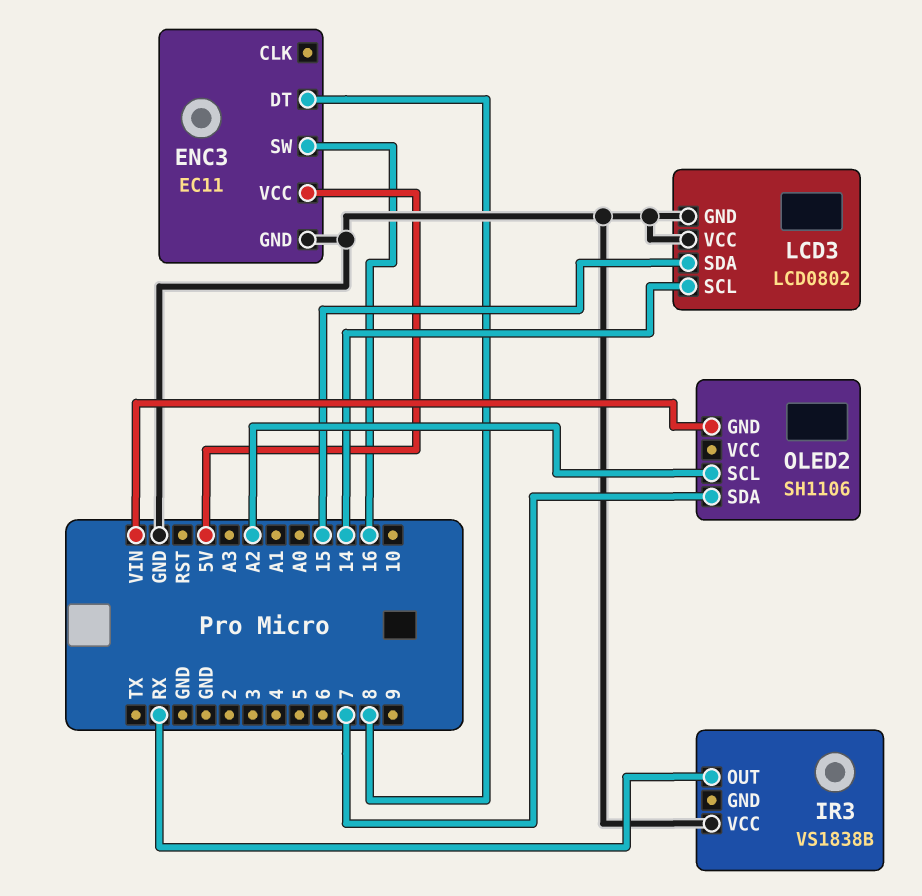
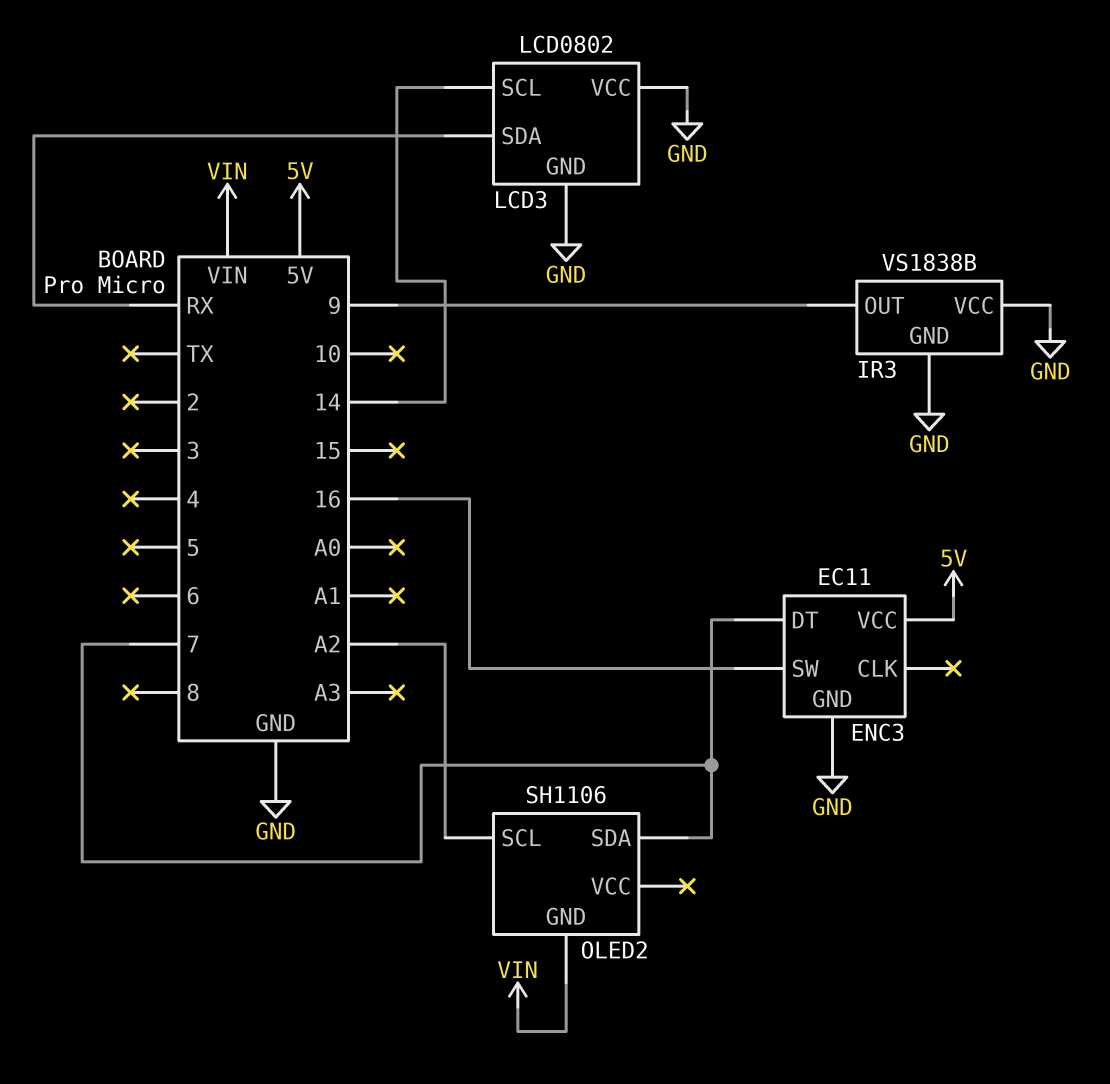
ENC3 pin DT: 8 -> 7
IR3 pin GND: none -> GND
IR3 pin OUT: RX -> 9
LCD3 pin SDA: 15 -> RX

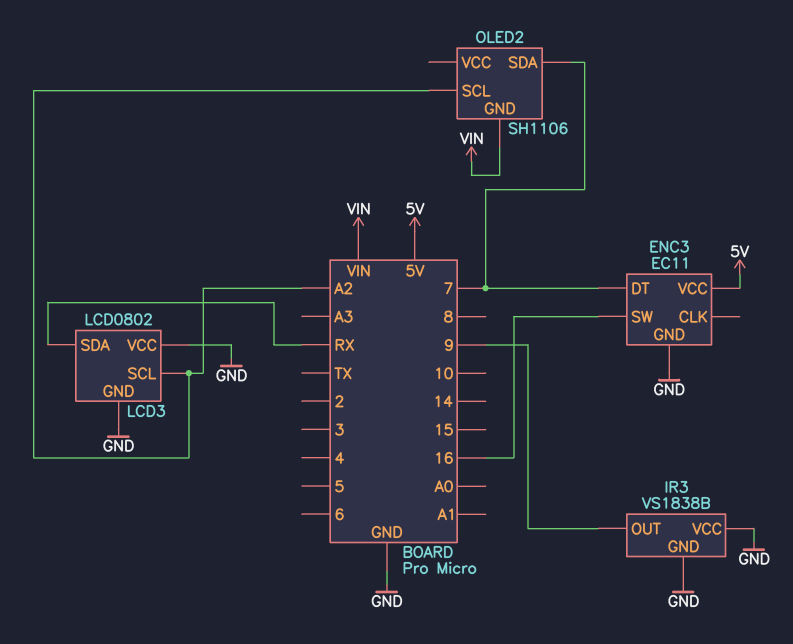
LCD3 pin SCL: 14 -> A2

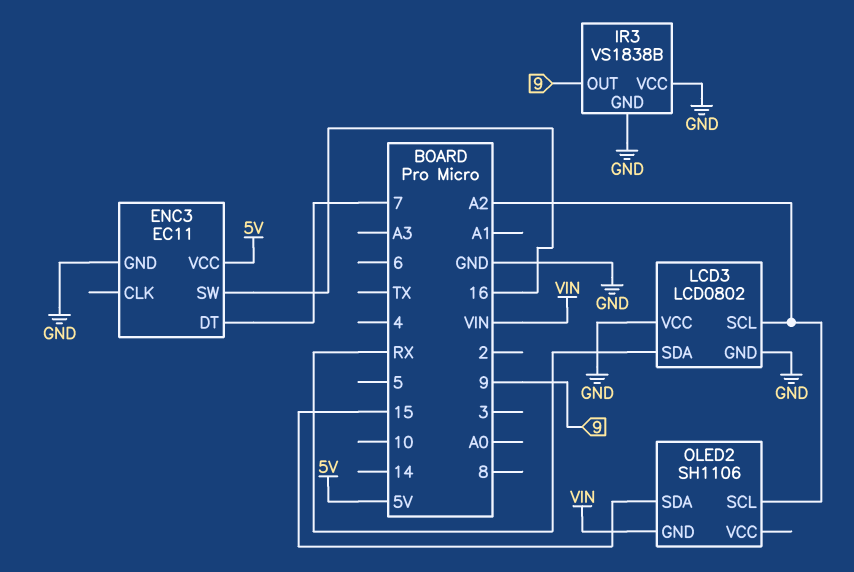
OLED2 pin SDA: 7 -> 15

